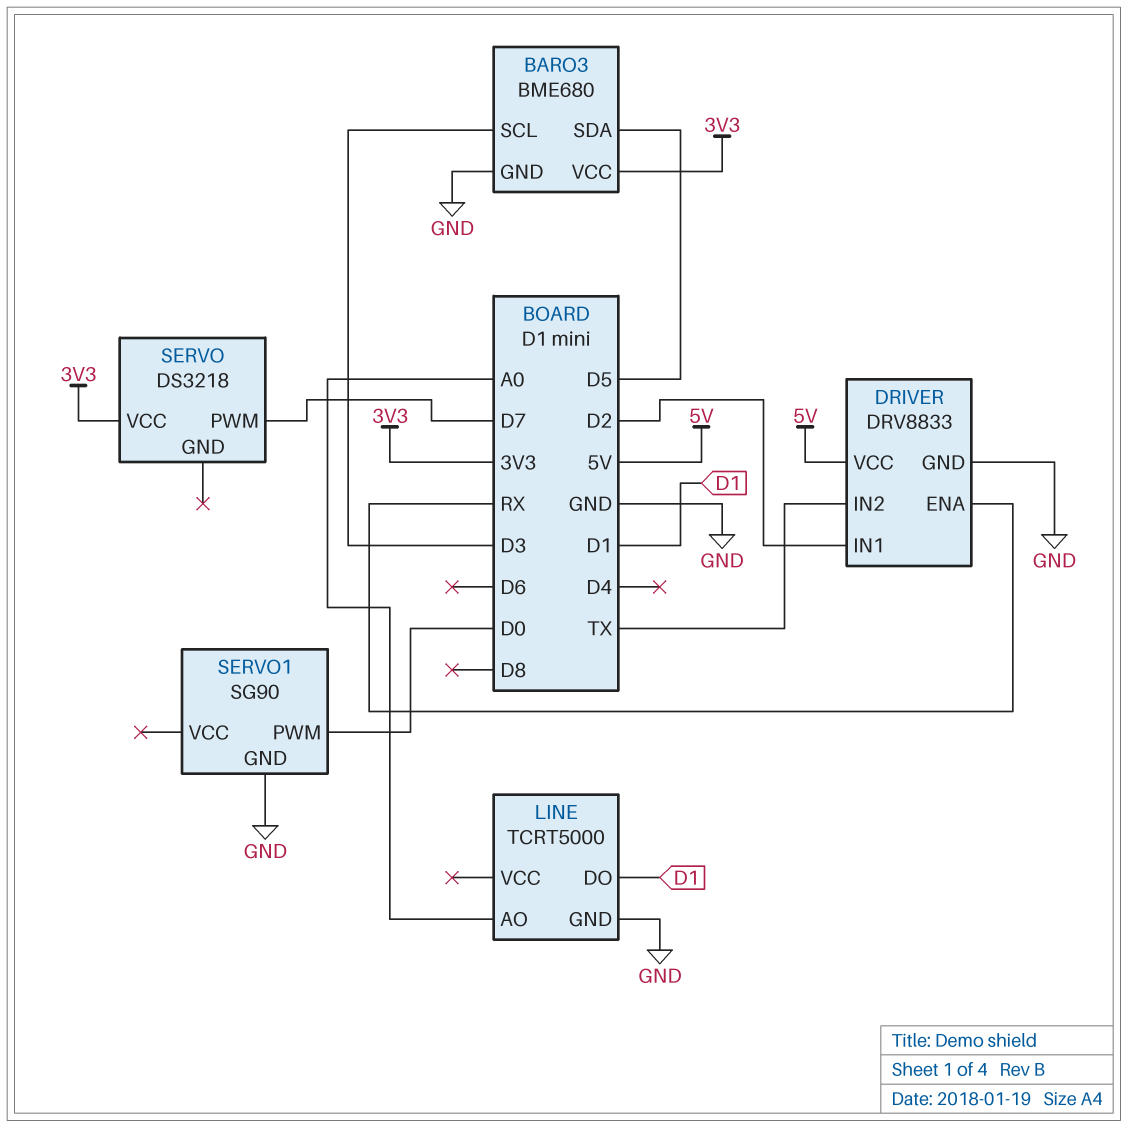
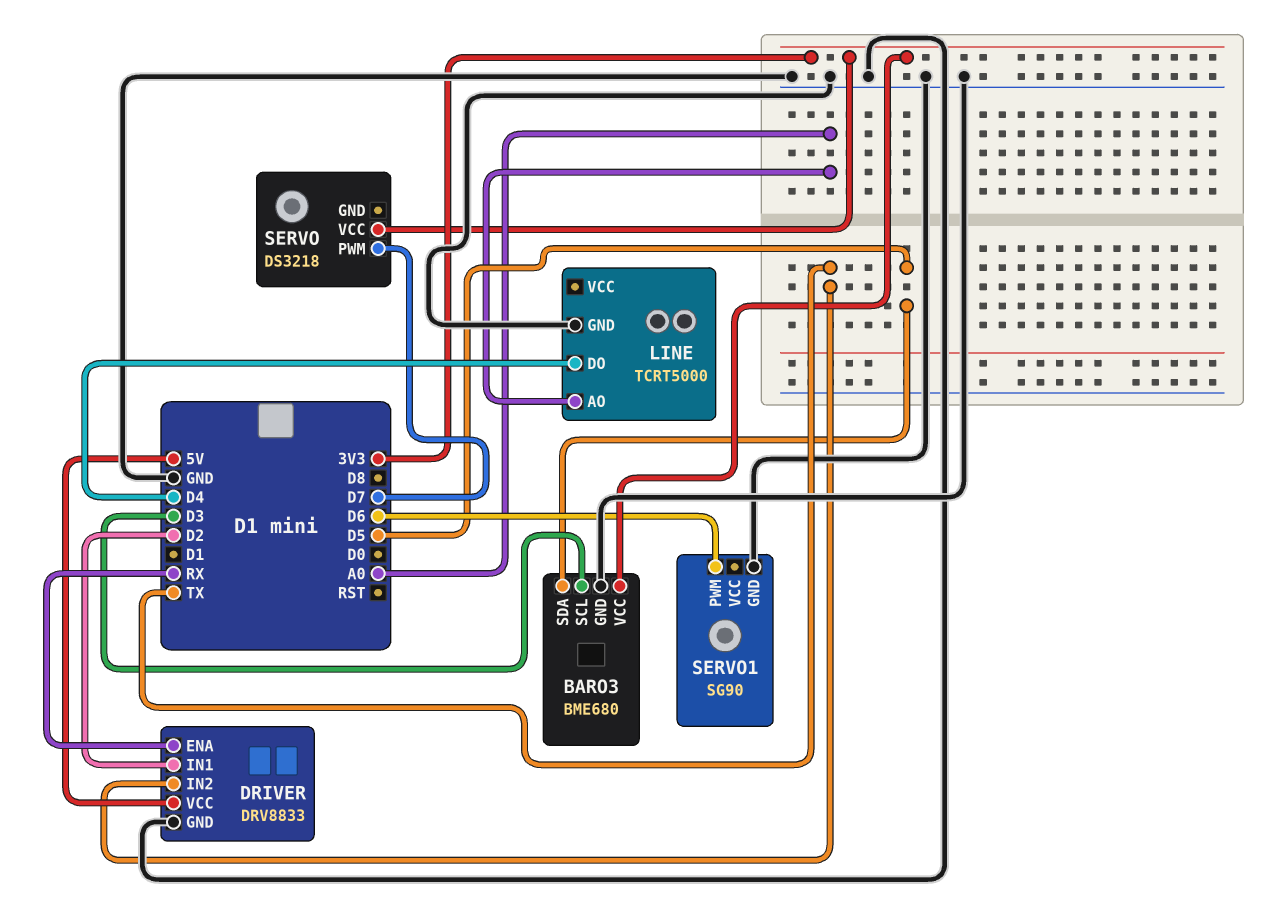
LINE pin DO: D1 -> D4
SERVO1 pin PWM: D0 -> D6

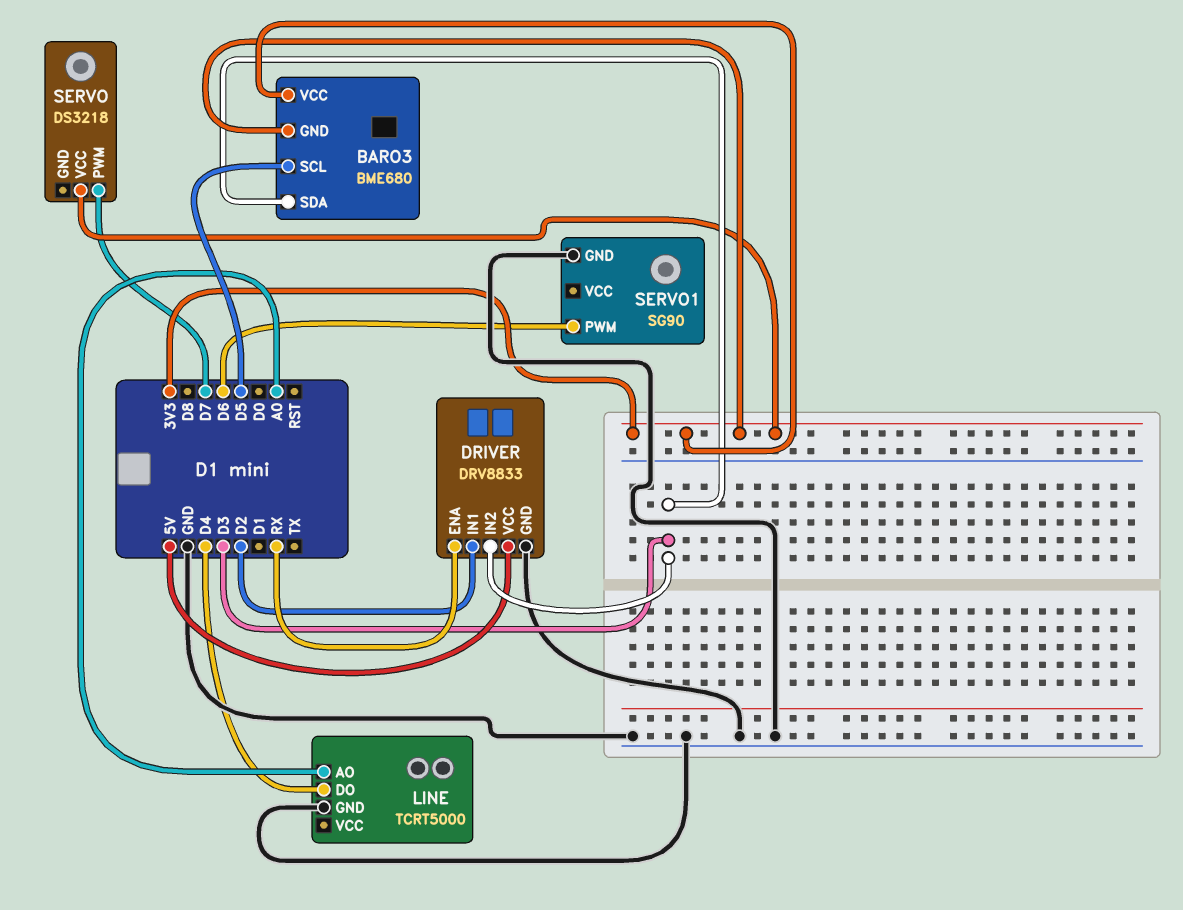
BARO3 pin GND: GND -> 3V3
BARO3 pin SCL: D3 -> D5
BARO3 pin SDA: D5 -> D3
DRIVER pin IN2: TX -> D3

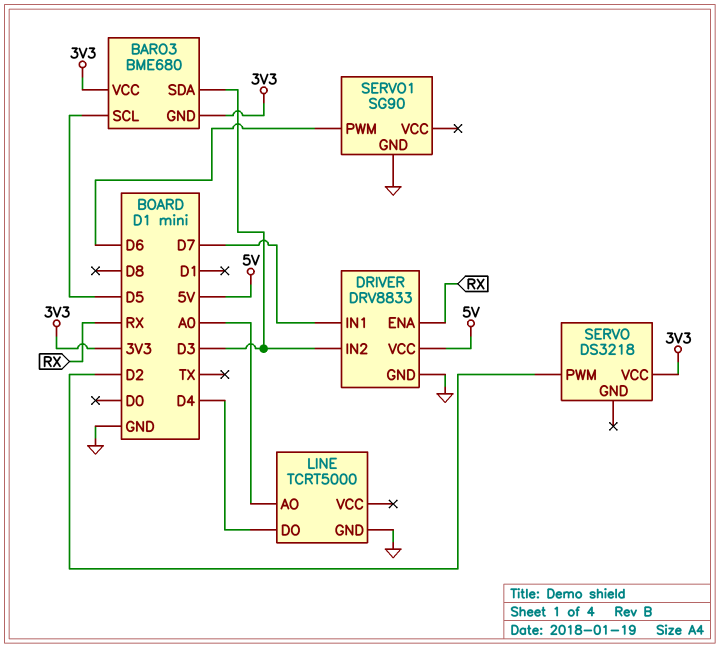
DRIVER pin IN1: D2 -> D7
SERVO pin PWM: D7 -> D2

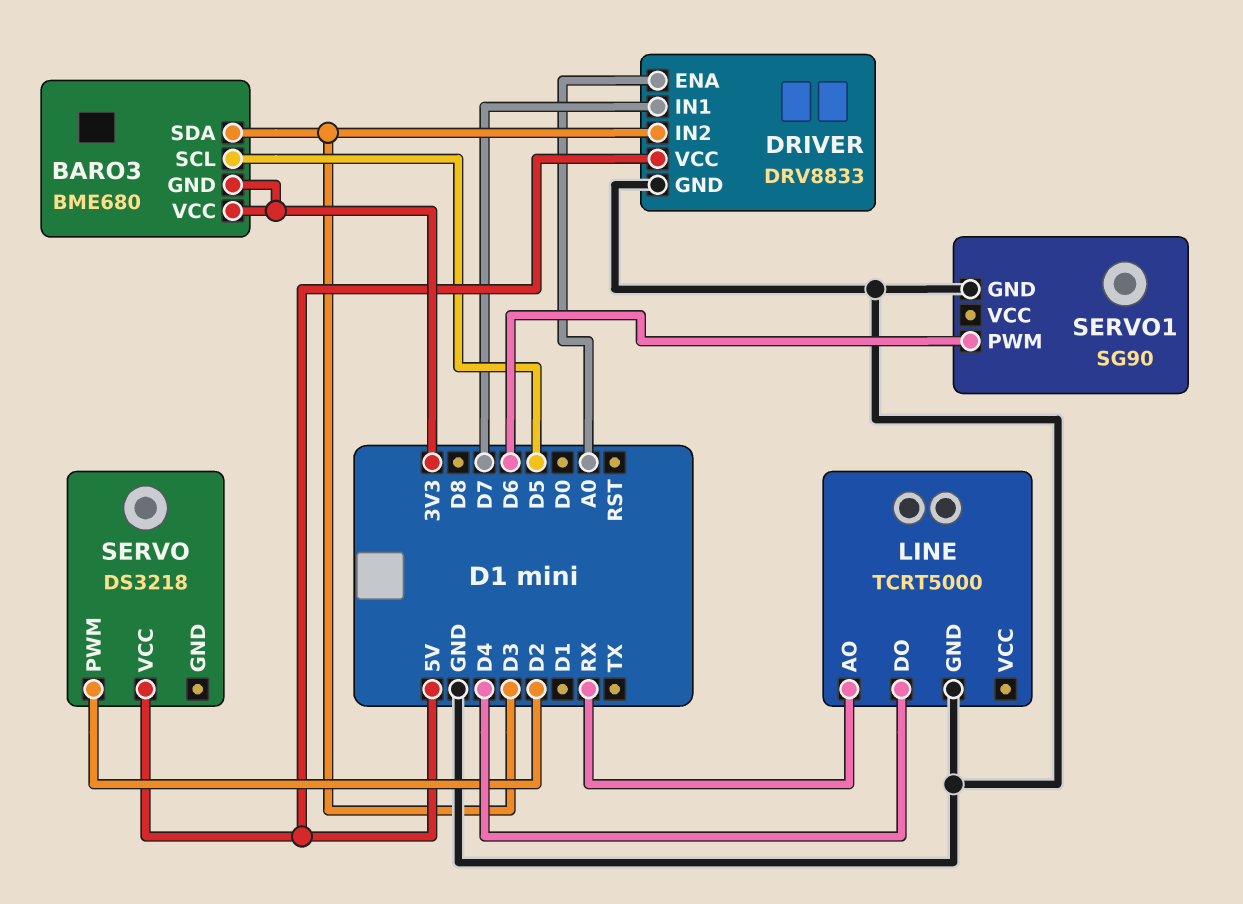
DRIVER pin ENA: RX -> A0
LINE pin AO: A0 -> RX
SERVO pin VCC: 3V3 -> 5V

